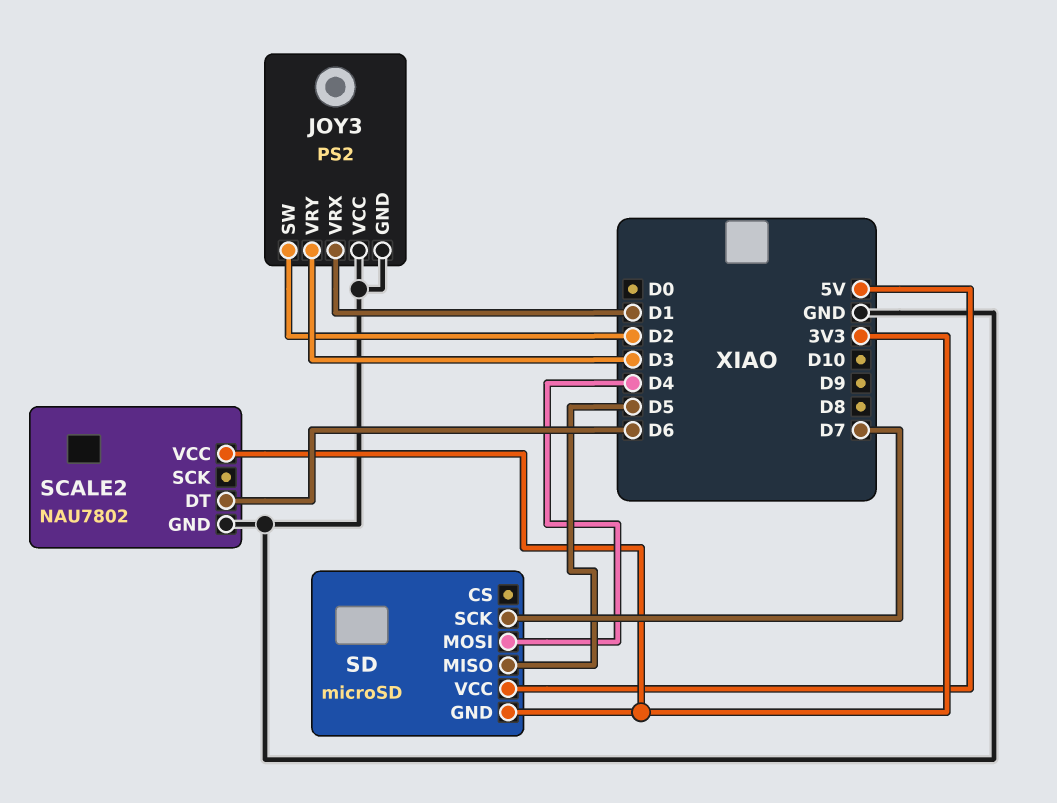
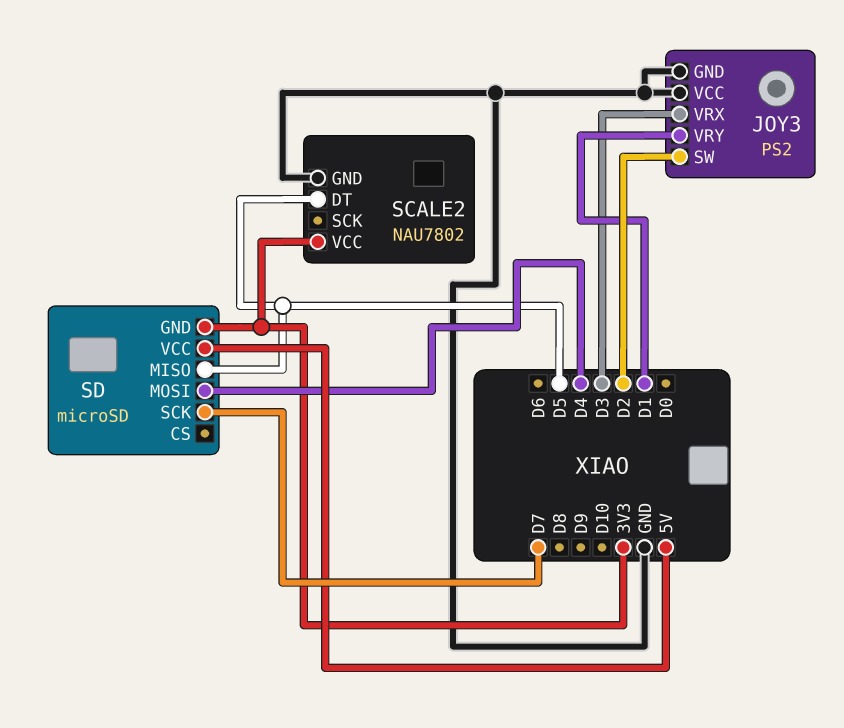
JOY3 pin VRX: D1 -> D3
JOY3 pin VRY: D3 -> D1
SCALE2 pin DT: D6 -> D5

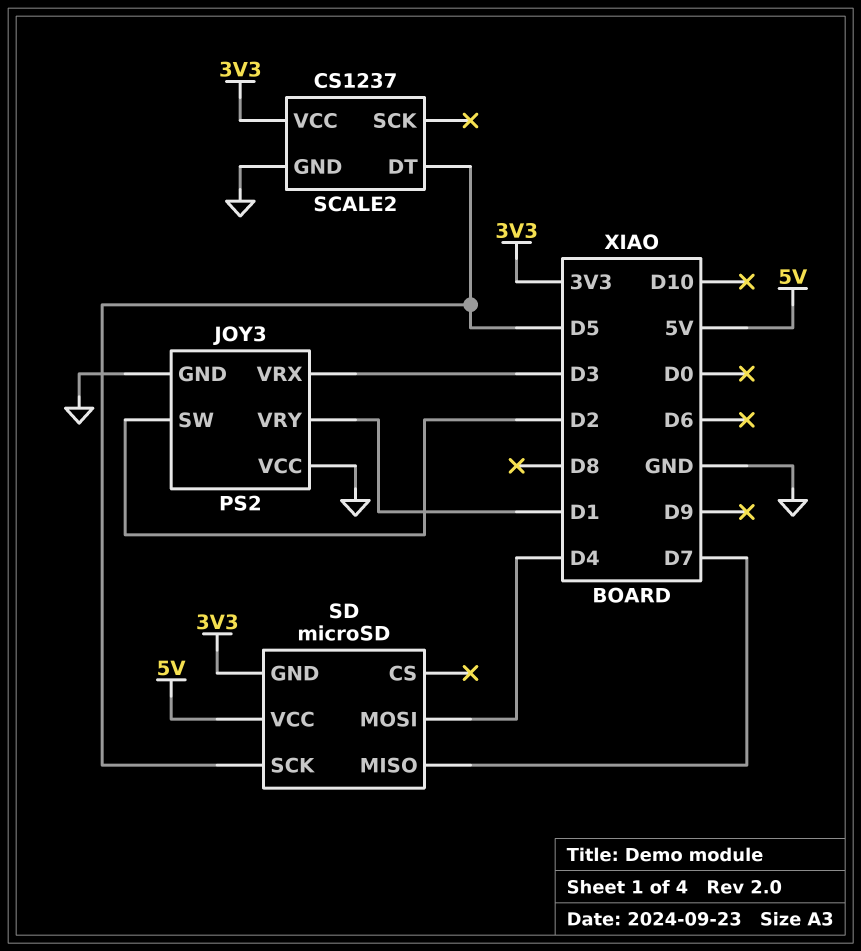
SCALE2: NAU7802 -> CS1237
SD pin MISO: D5 -> D7
SD pin SCK: D7 -> D5

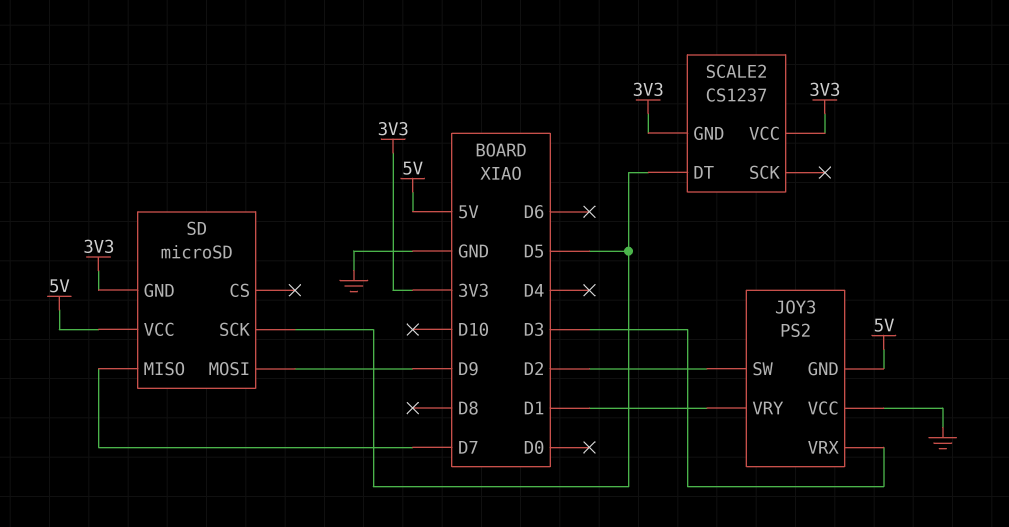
JOY3 pin GND: GND -> 5V
SCALE2 pin GND: GND -> 3V3
SD pin MOSI: D4 -> D9

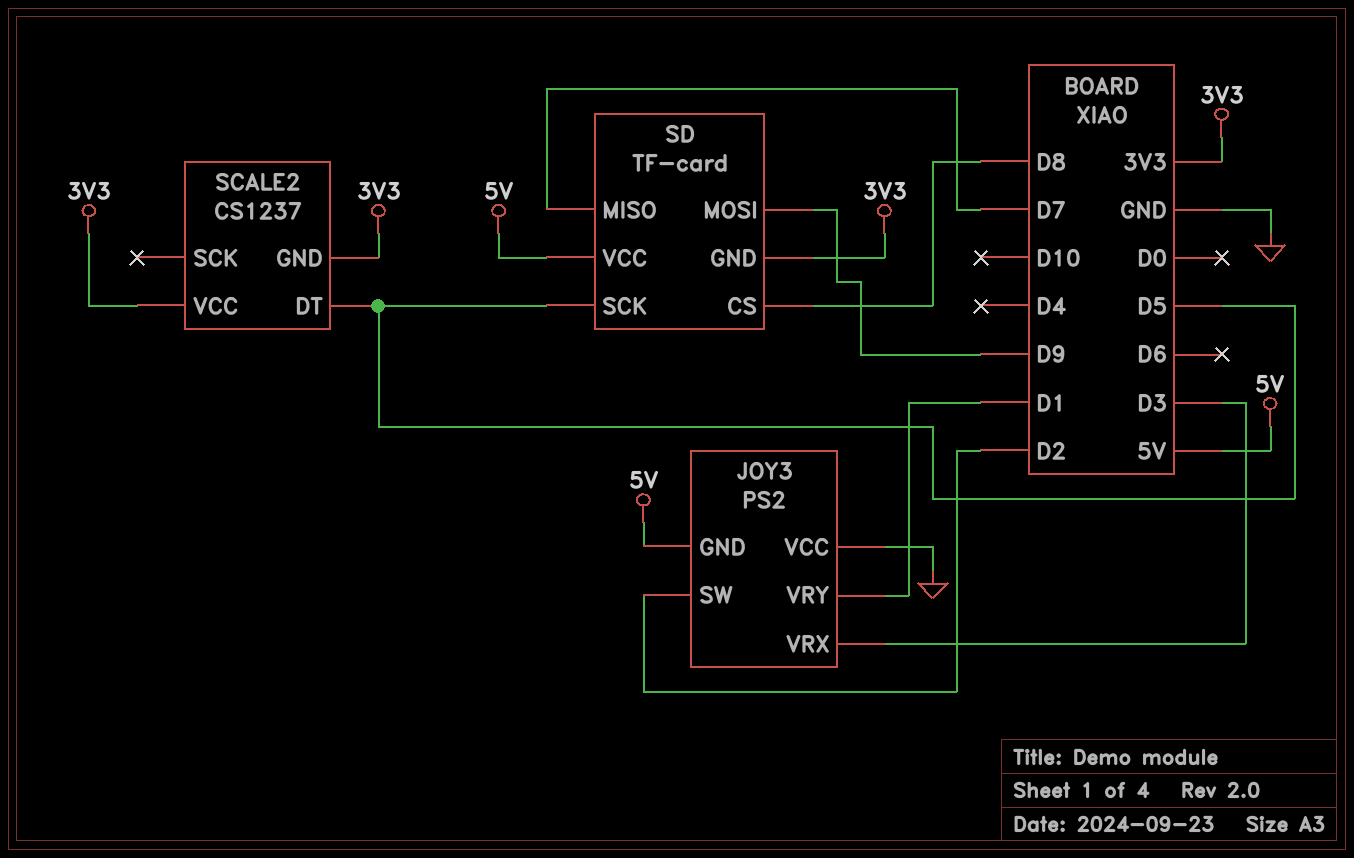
SD: microSD -> TF-card
SD pin CS: none -> D8

